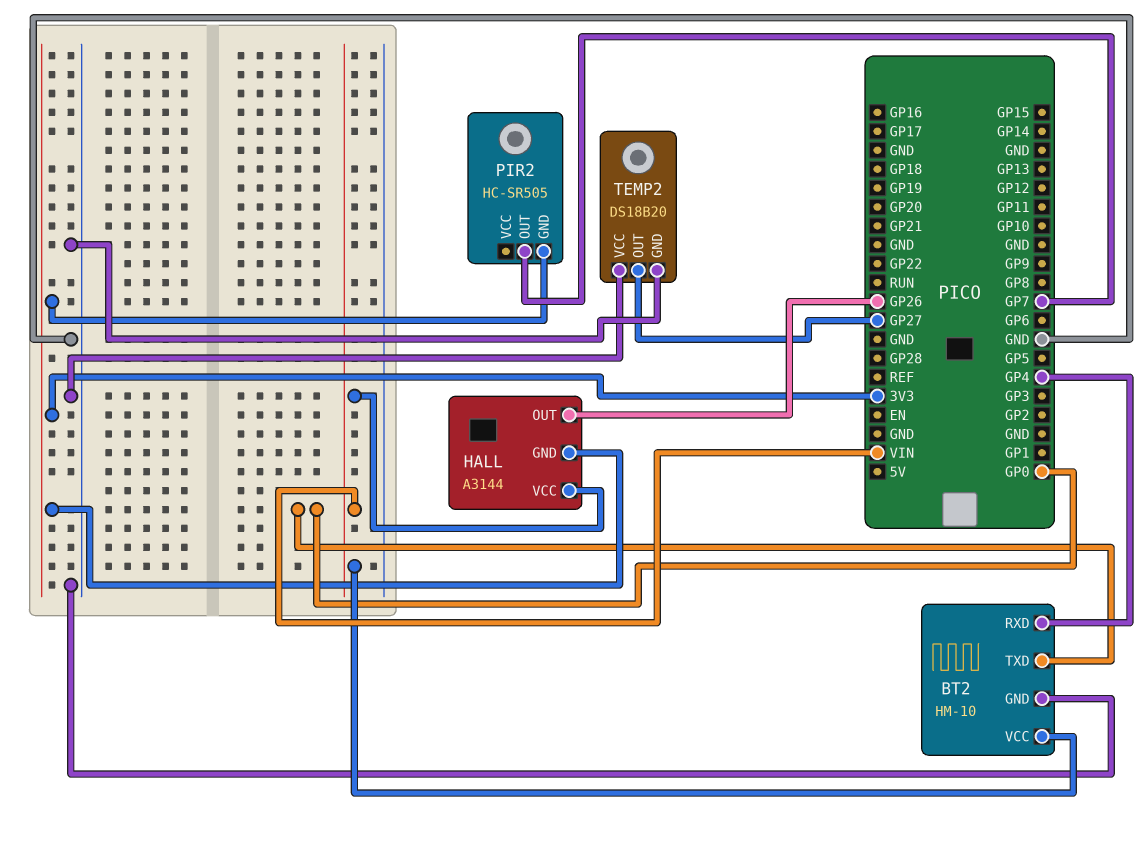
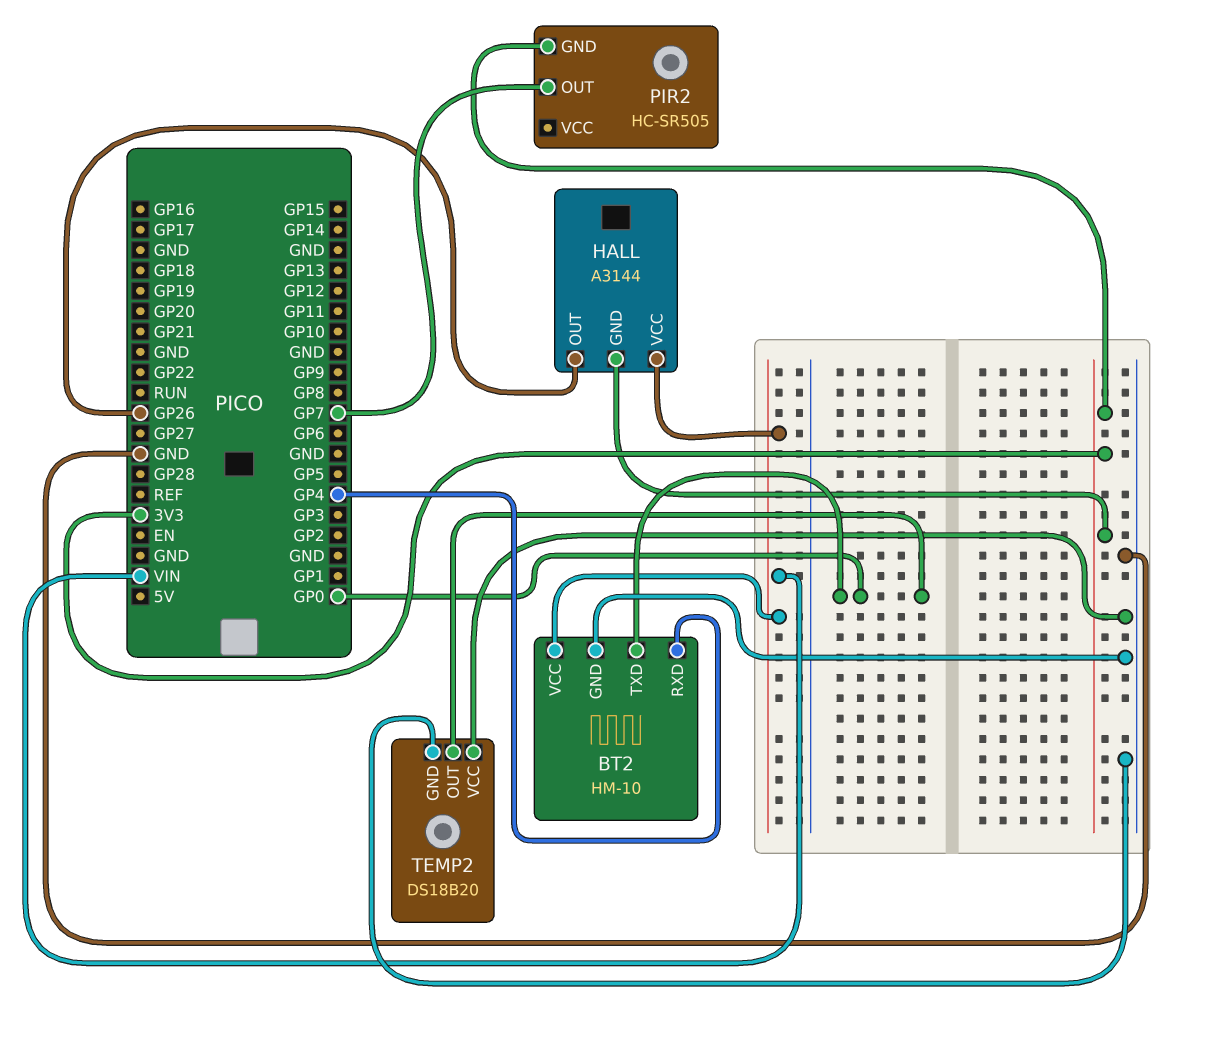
TEMP2 pin OUT: GP27 -> GP0

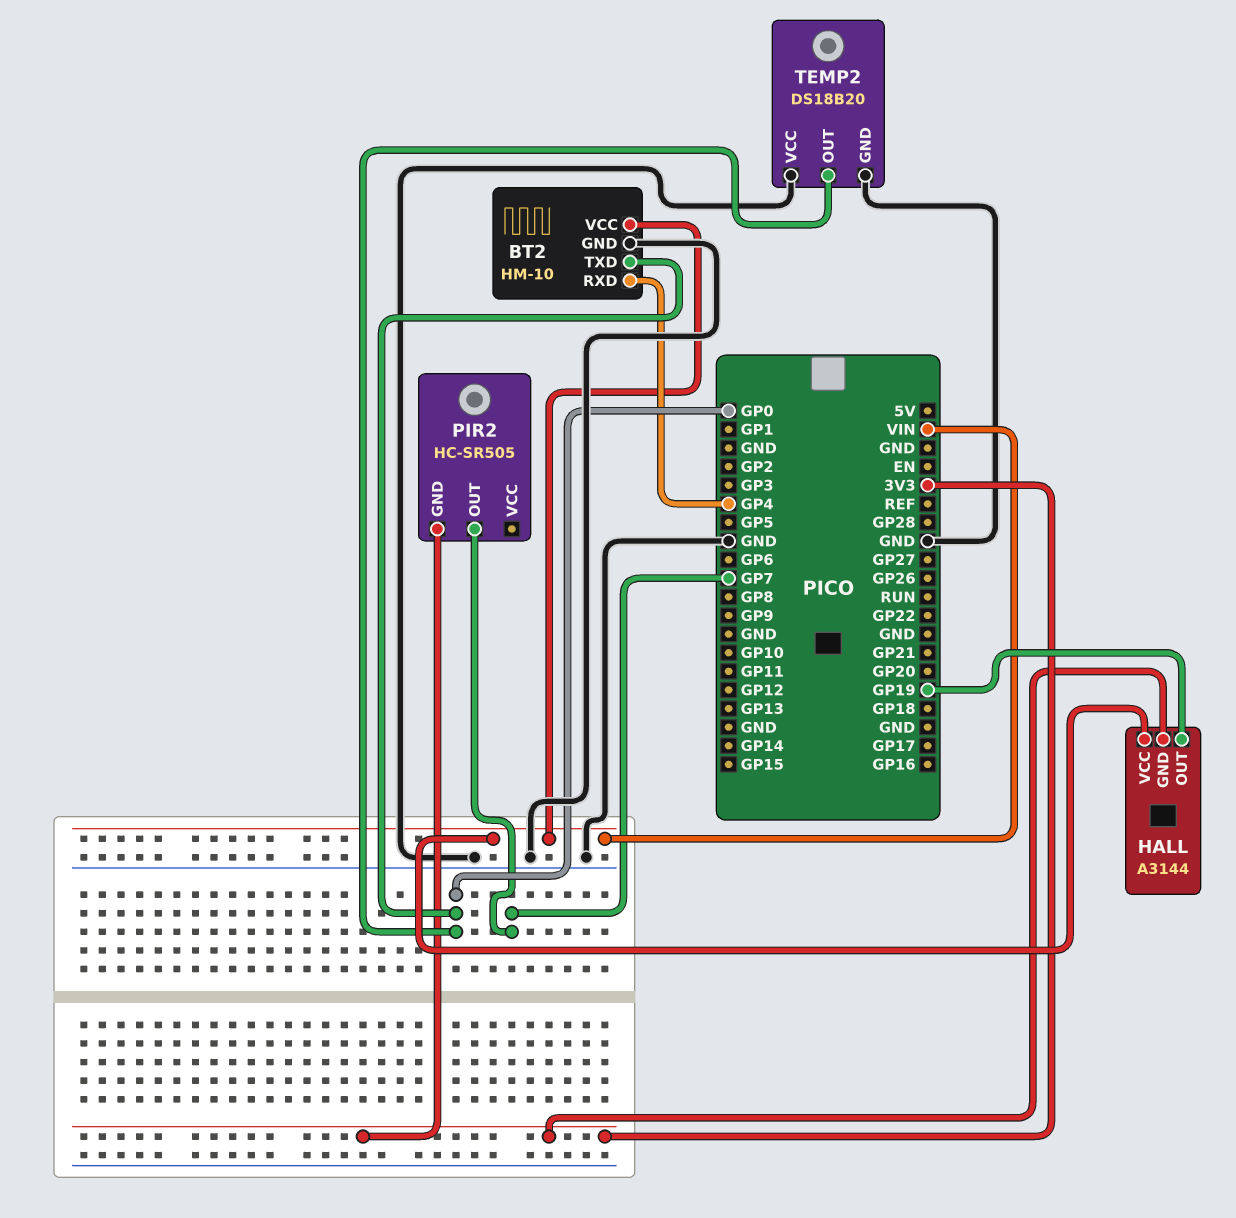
HALL pin OUT: GP26 -> GP19

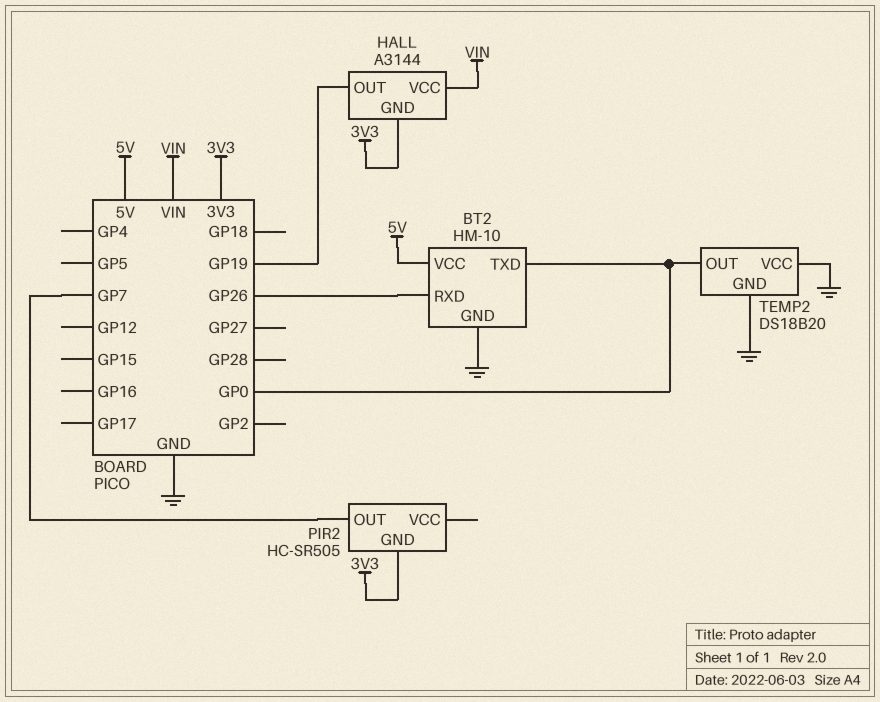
BT2 pin RXD: GP4 -> GP26
BT2 pin VCC: VIN -> 5V

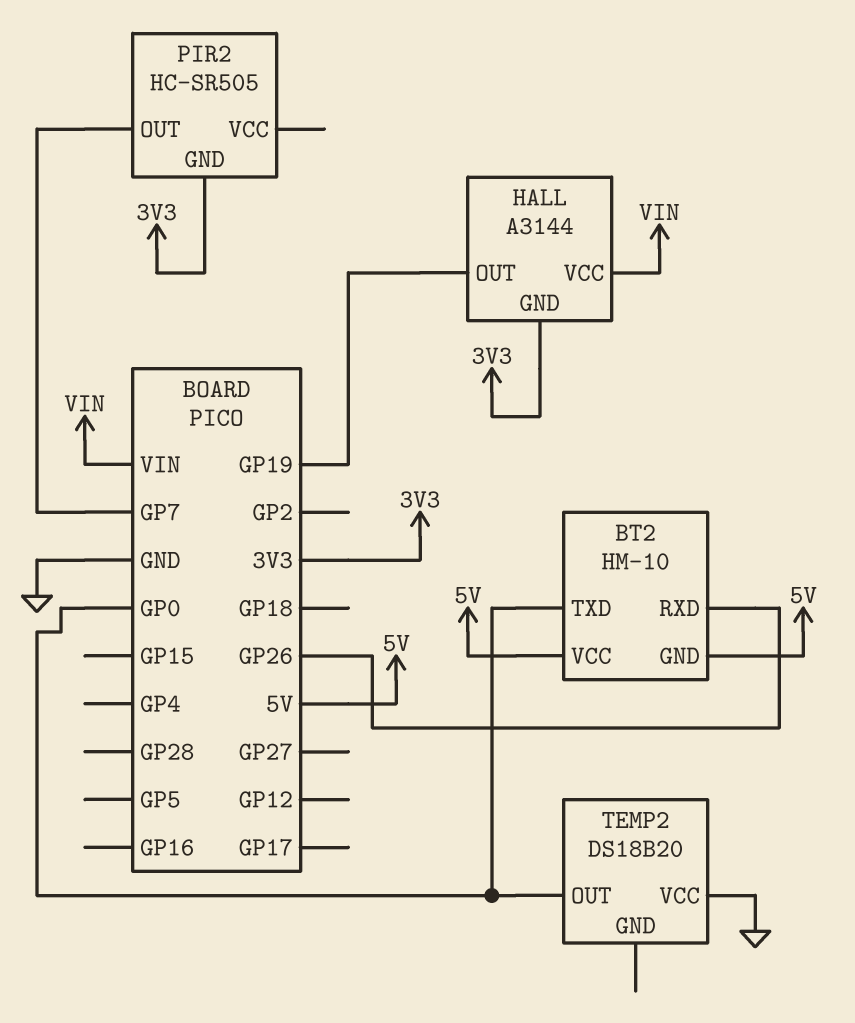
BT2 pin GND: GND -> 5V
TEMP2 pin GND: GND -> none

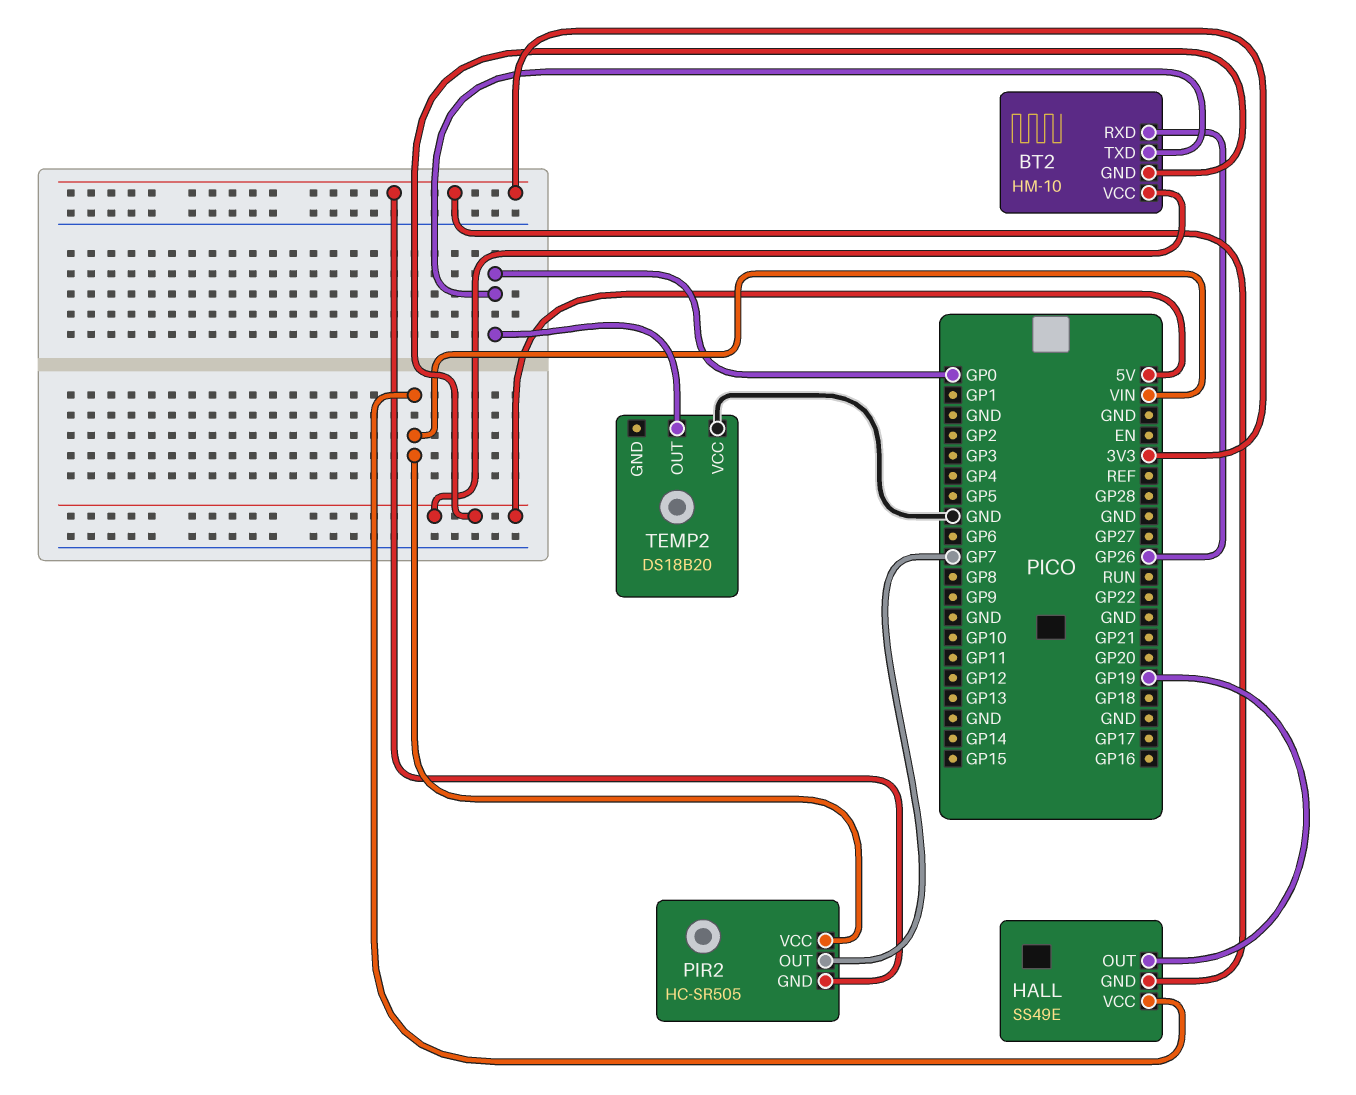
HALL: A3144 -> SS49E
PIR2 pin VCC: none -> VIN

